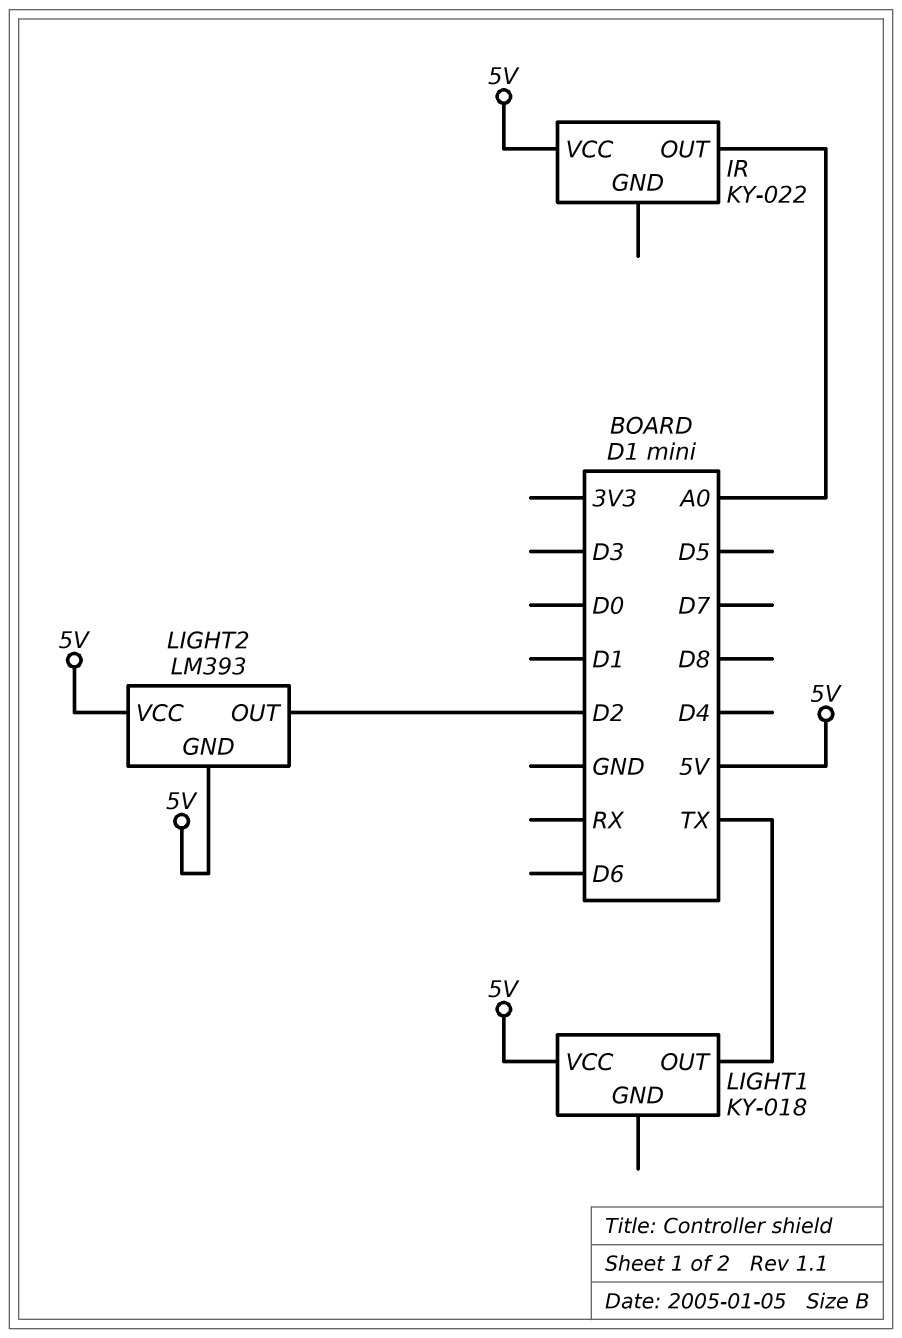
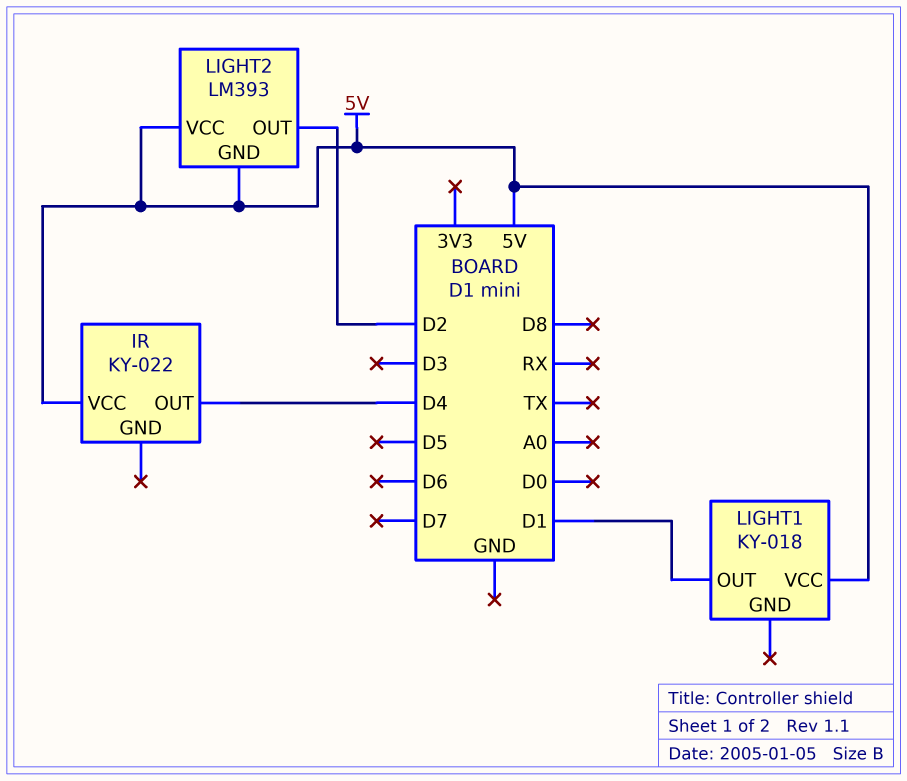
IR pin OUT: A0 -> D4
LIGHT1 pin OUT: TX -> D1

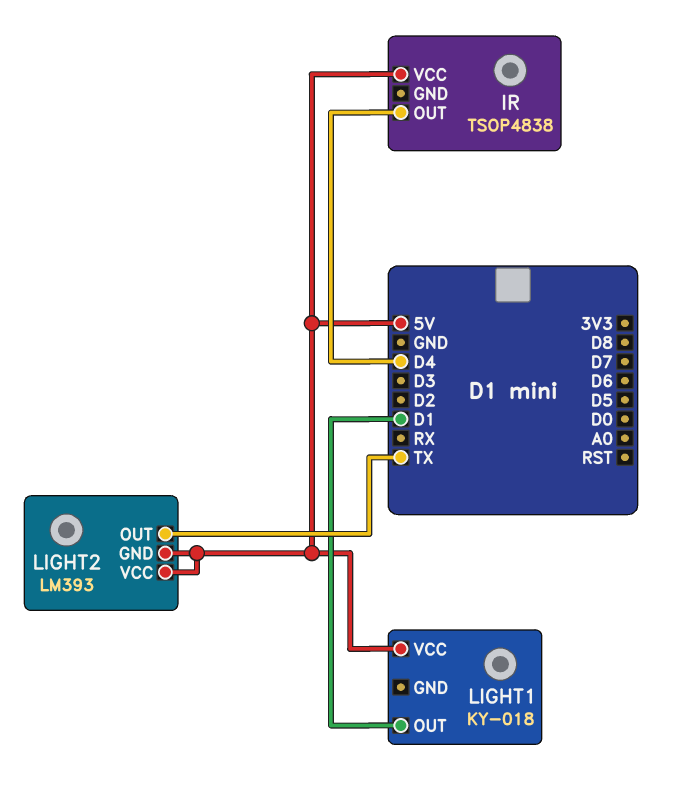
IR: KY-022 -> TSOP4838
LIGHT2 pin OUT: D2 -> TX

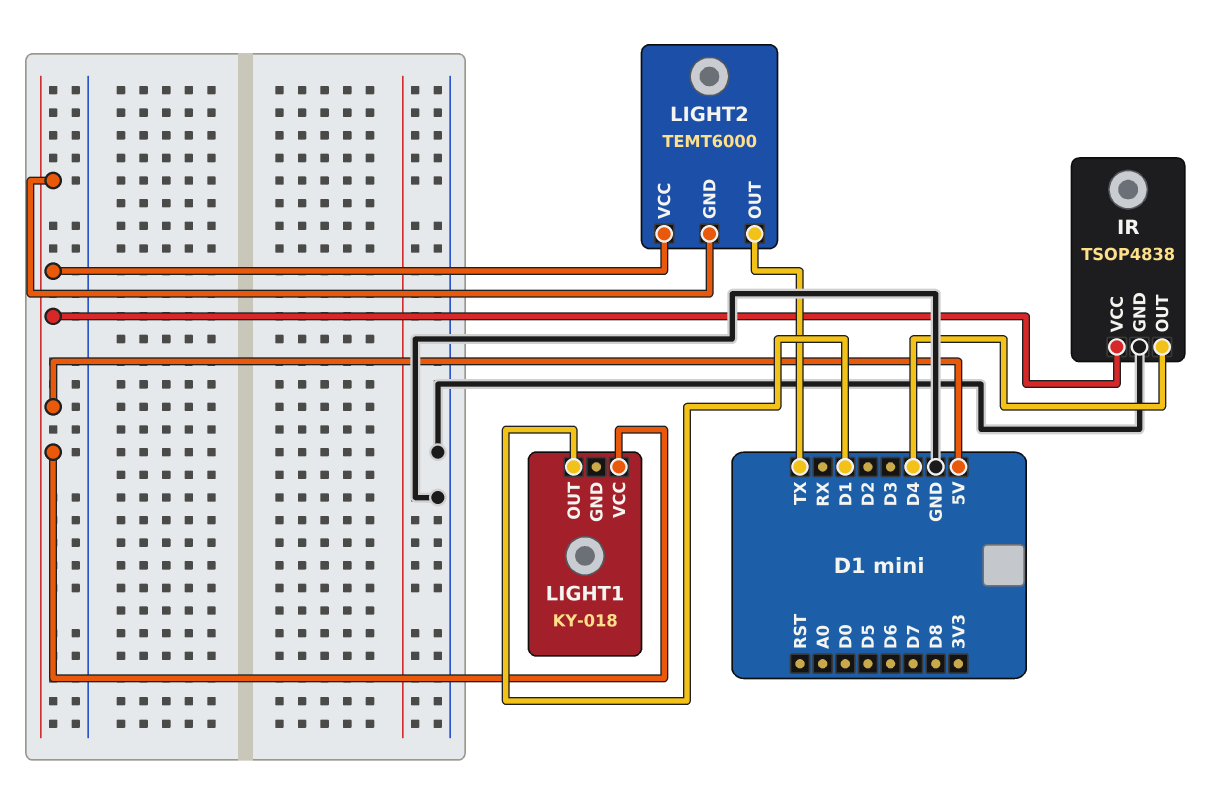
IR pin GND: none -> GND
LIGHT2: LM393 -> TEMT6000

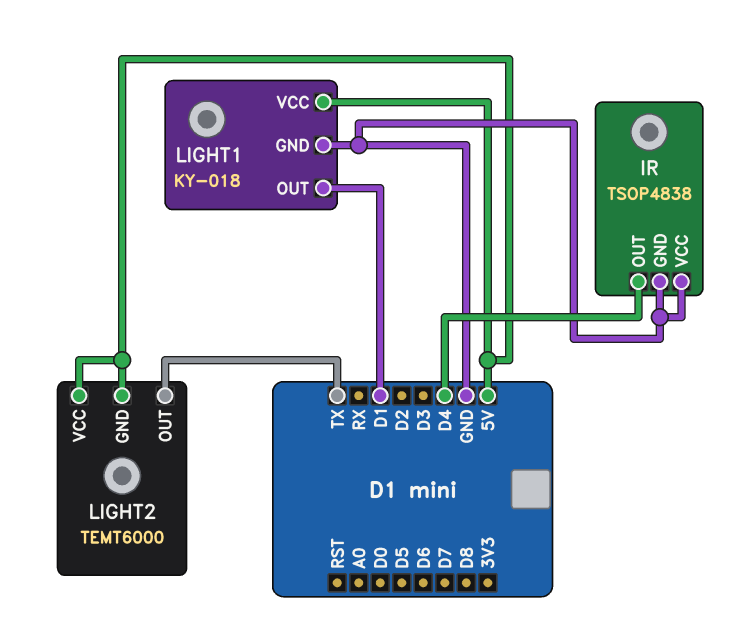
IR pin VCC: 5V -> GND
LIGHT1 pin GND: none -> GND

